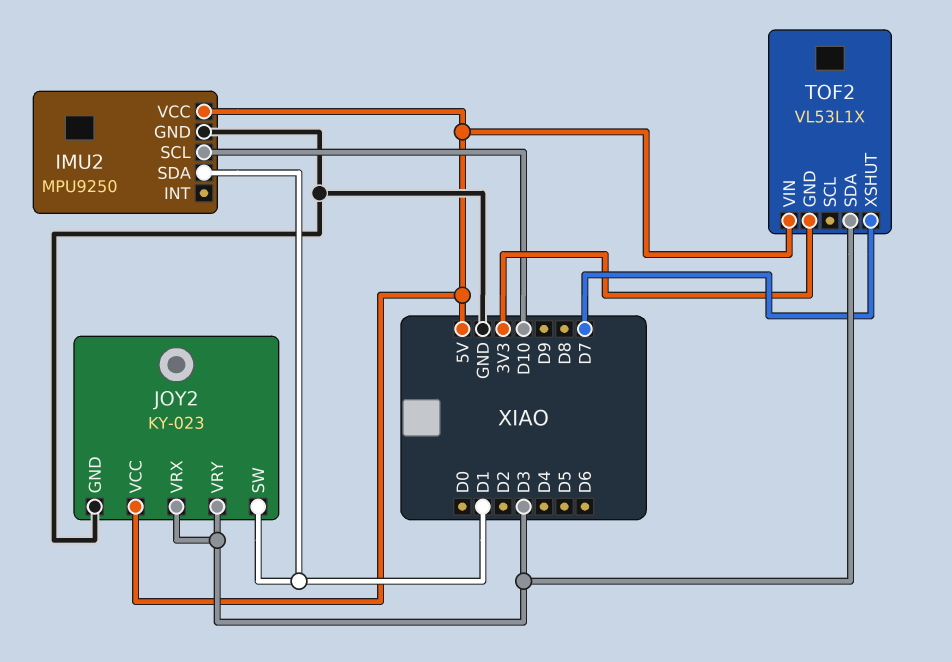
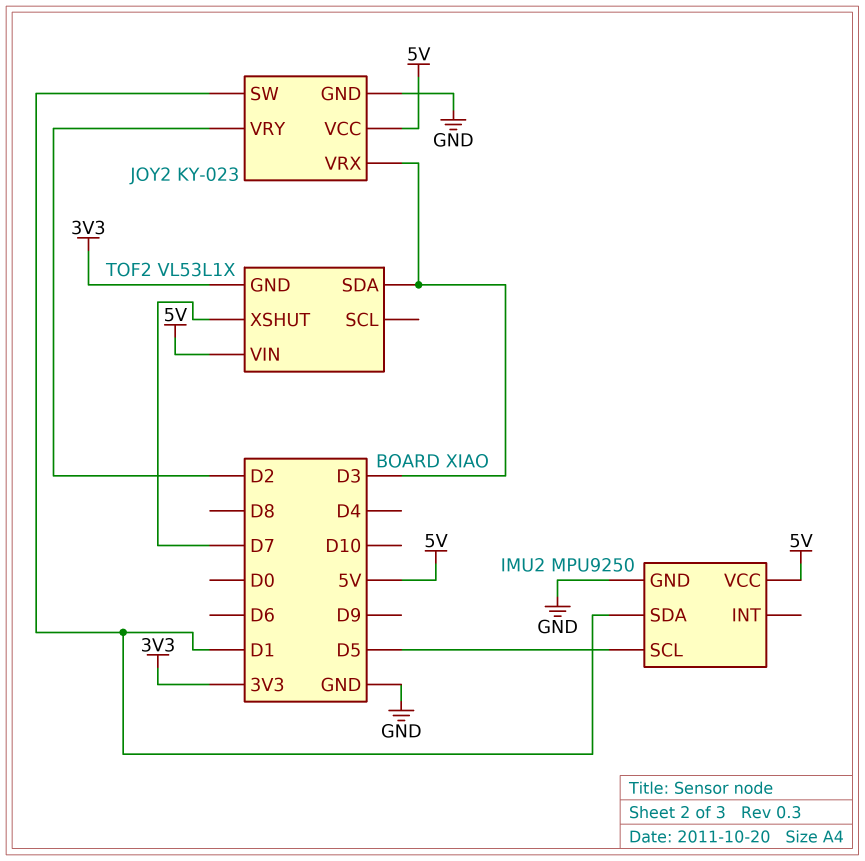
IMU2 pin SCL: D10 -> D5
JOY2 pin VRY: D3 -> D2

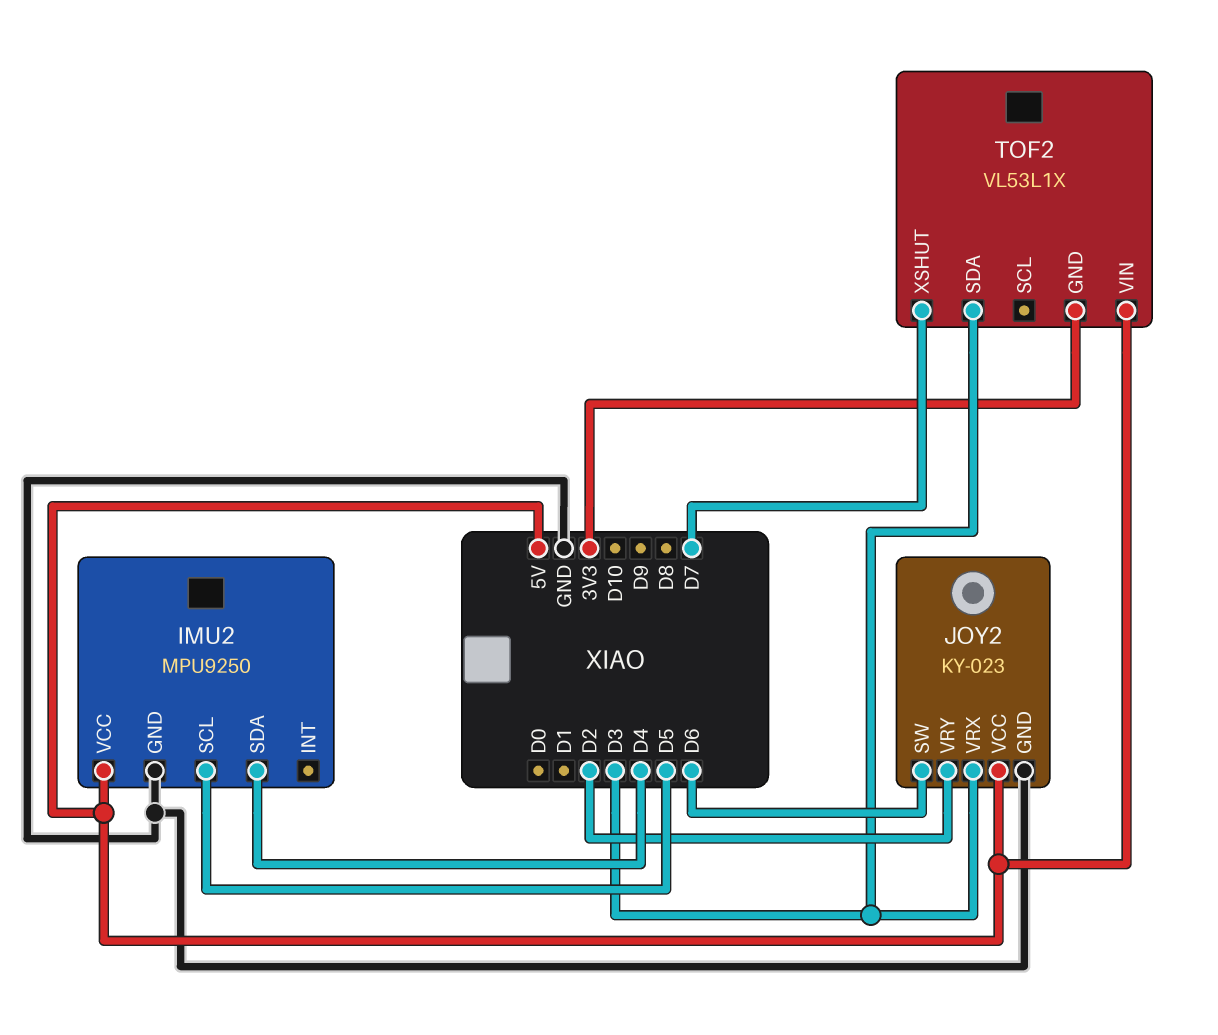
IMU2 pin SDA: D1 -> D4
JOY2 pin SW: D1 -> D6

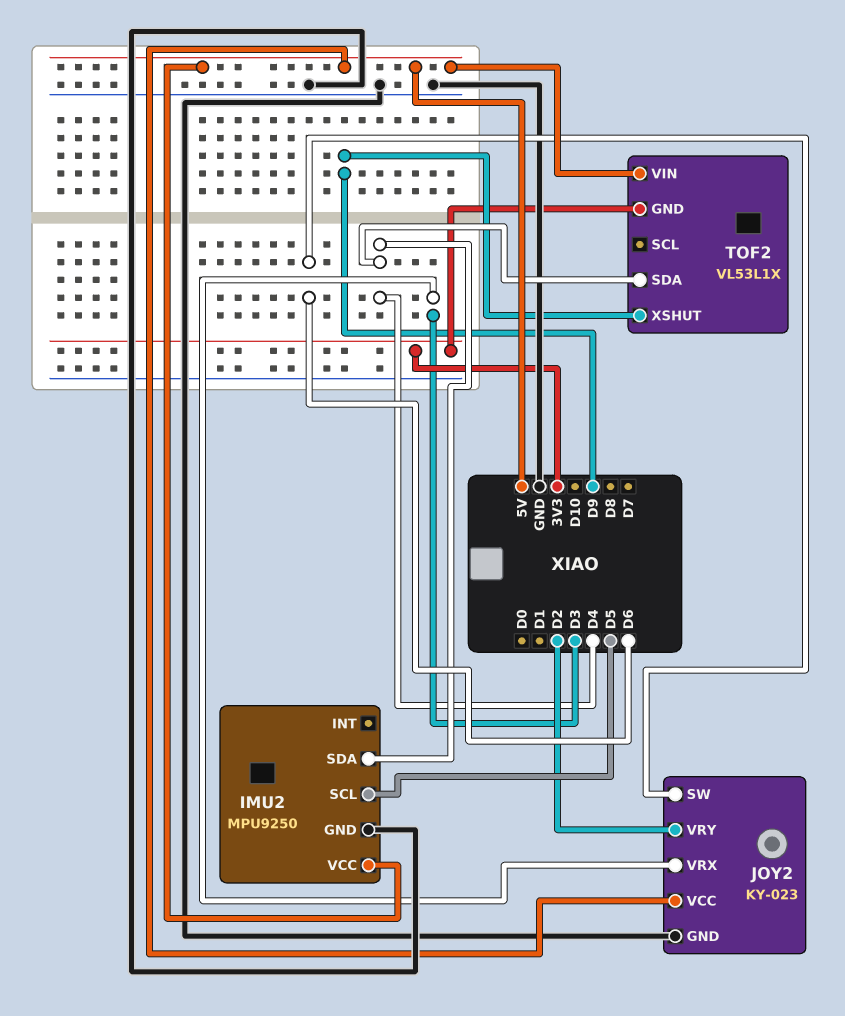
TOF2 pin SDA: D3 -> D4
TOF2 pin XSHUT: D7 -> D9

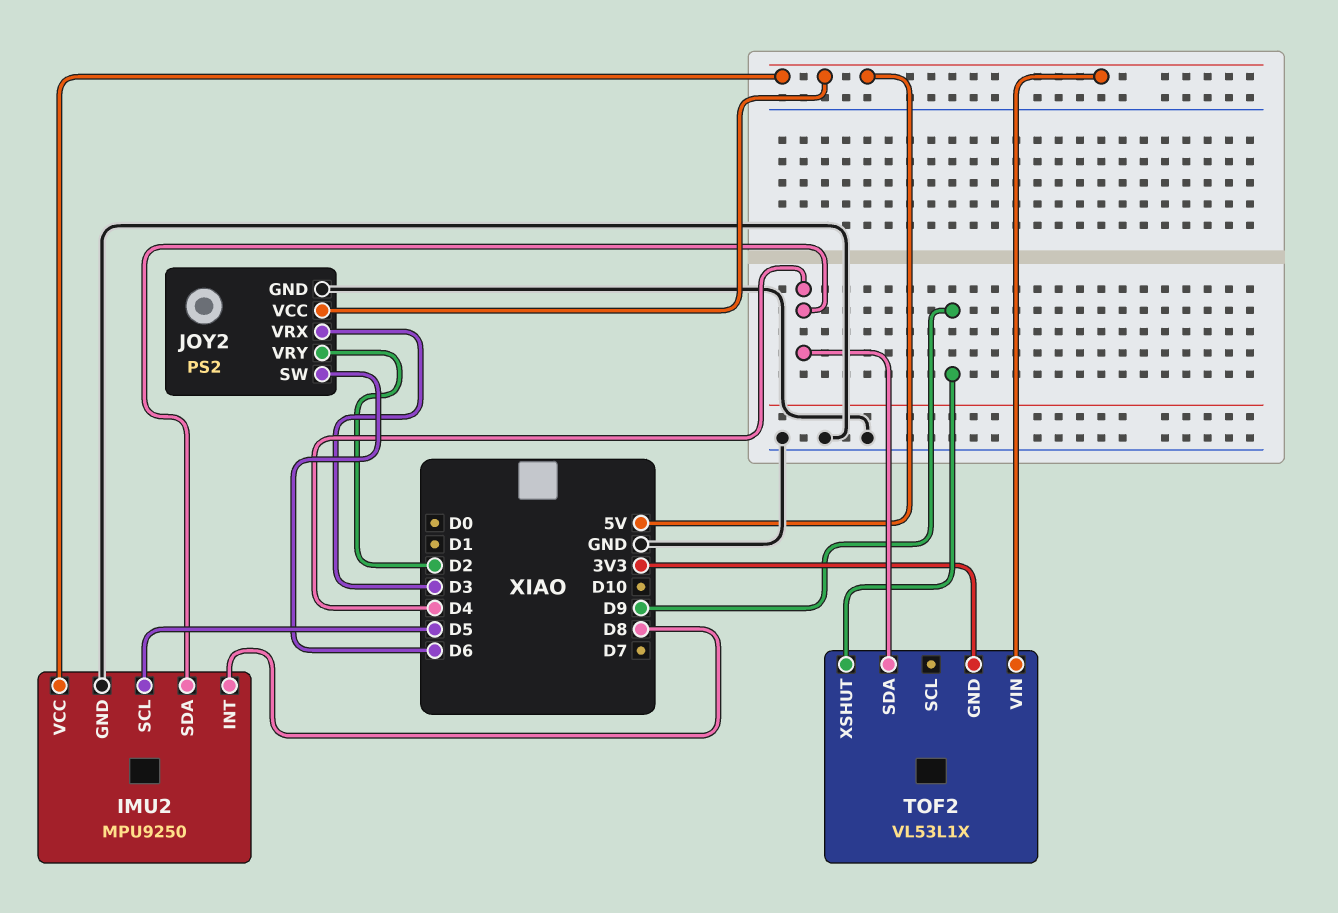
IMU2 pin INT: none -> D8
JOY2: KY-023 -> PS2

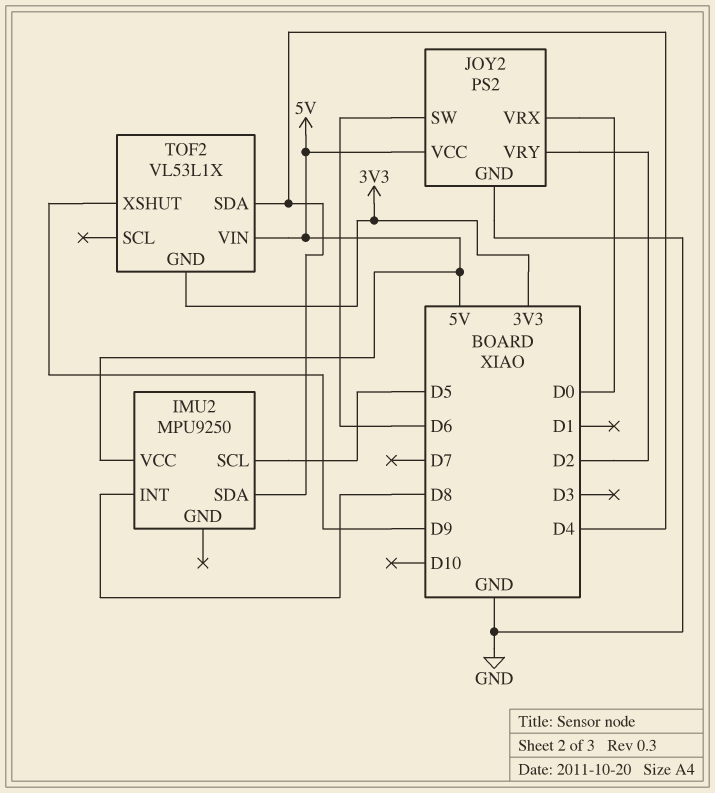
IMU2 pin GND: GND -> none
JOY2 pin VRX: D3 -> D0

